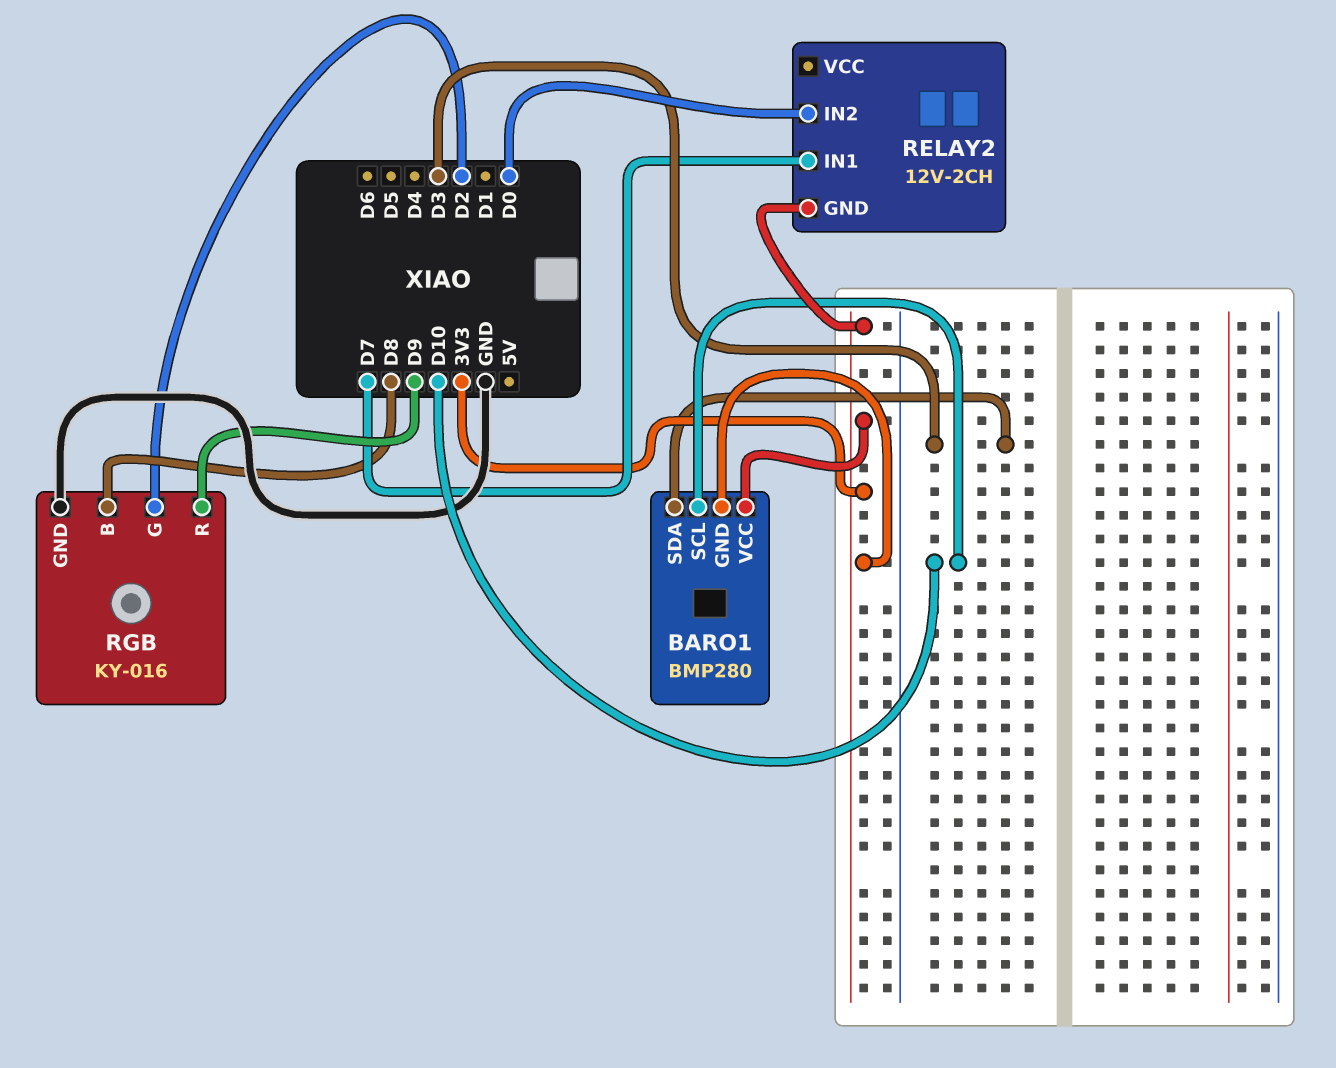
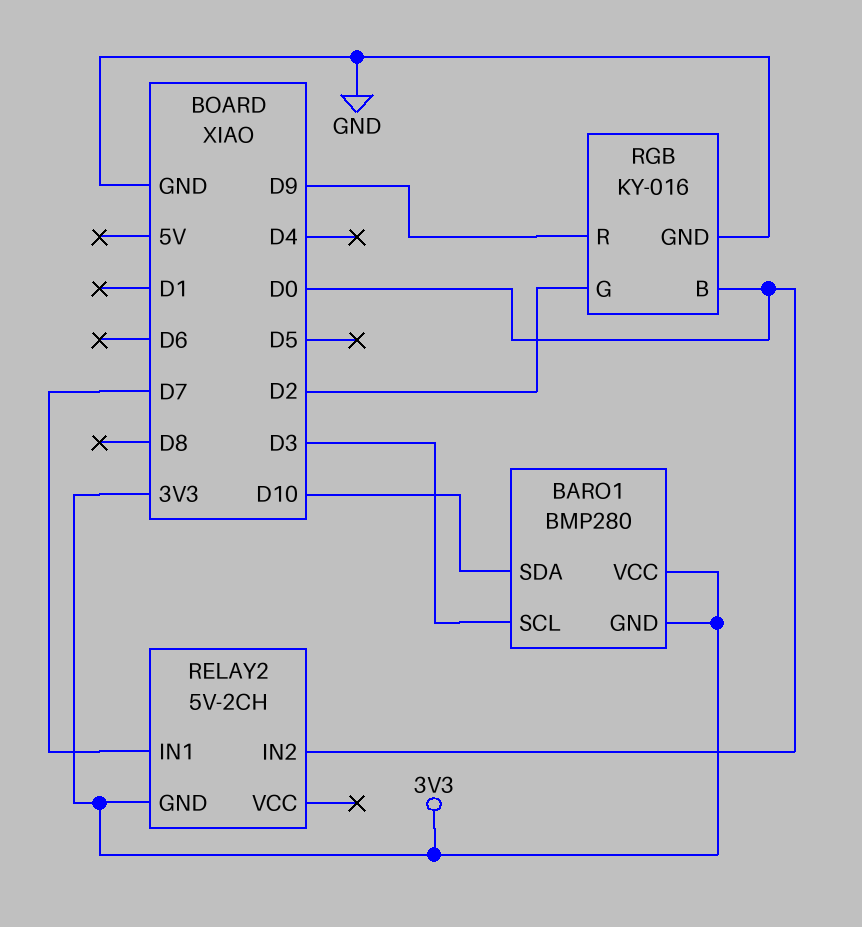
BARO1 pin SCL: D10 -> D3
BARO1 pin SDA: D3 -> D10
RELAY2: 12V-2CH -> 5V-2CH
RGB pin B: D8 -> D0

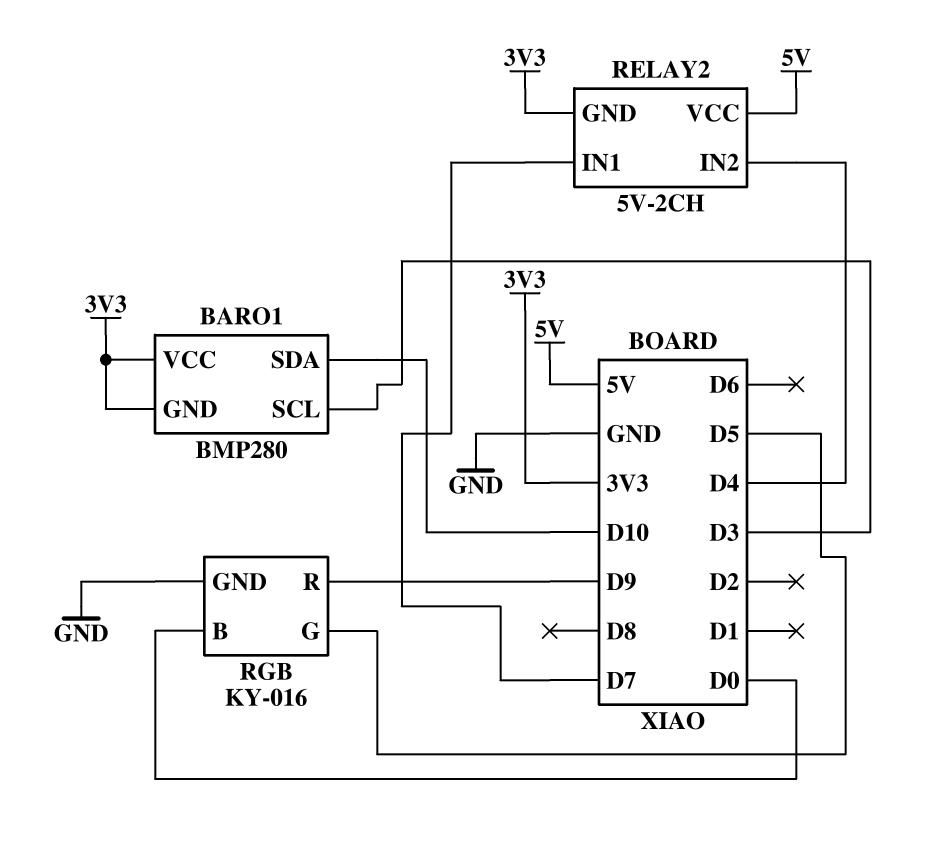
RELAY2 pin IN2: D0 -> D4
RELAY2 pin VCC: none -> 5V
RGB pin G: D2 -> D5

